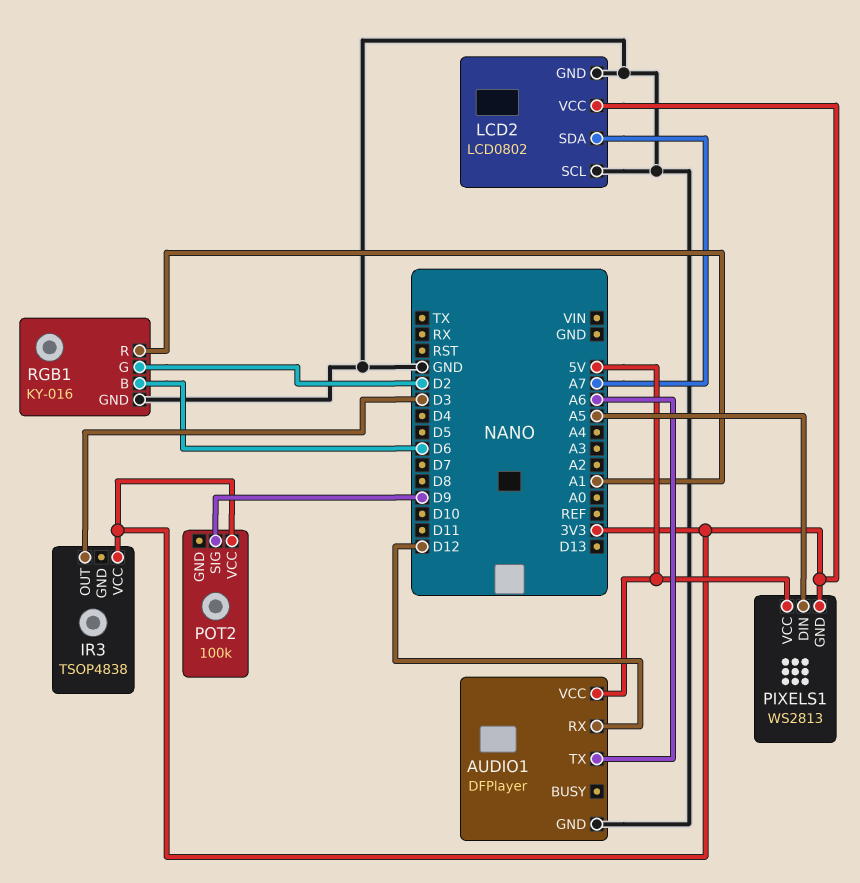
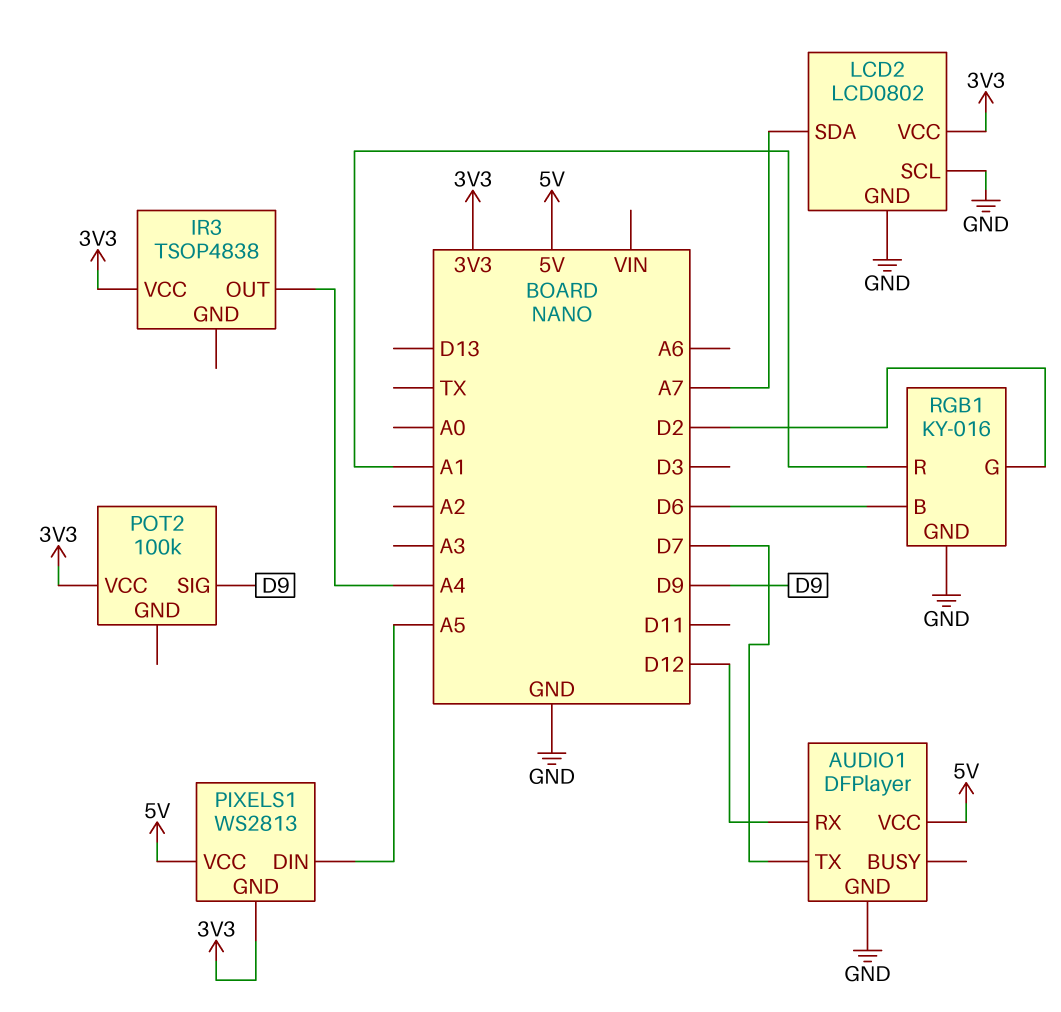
AUDIO1 pin TX: A6 -> D7
IR3 pin OUT: D3 -> A4

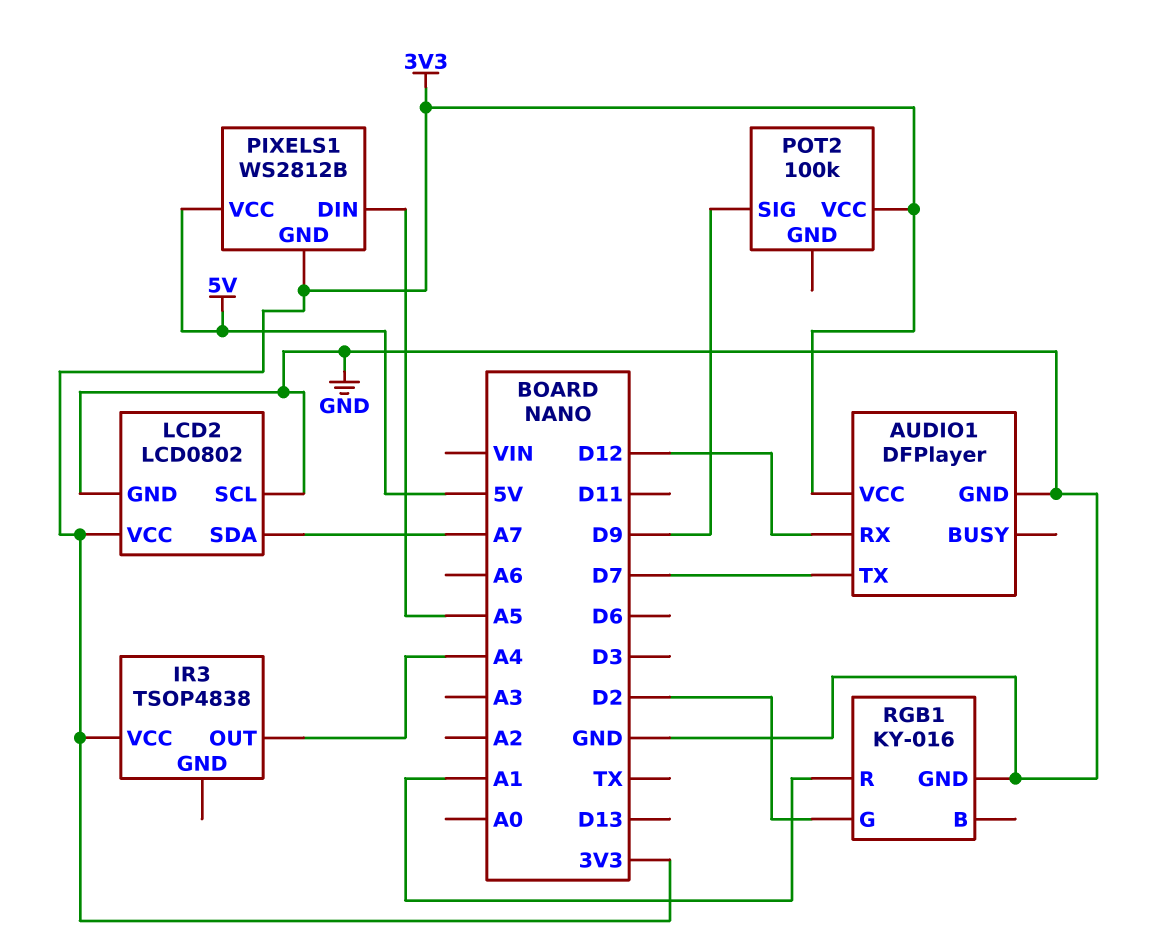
AUDIO1 pin VCC: 5V -> 3V3
PIXELS1: WS2813 -> WS2812B
RGB1 pin B: D6 -> none

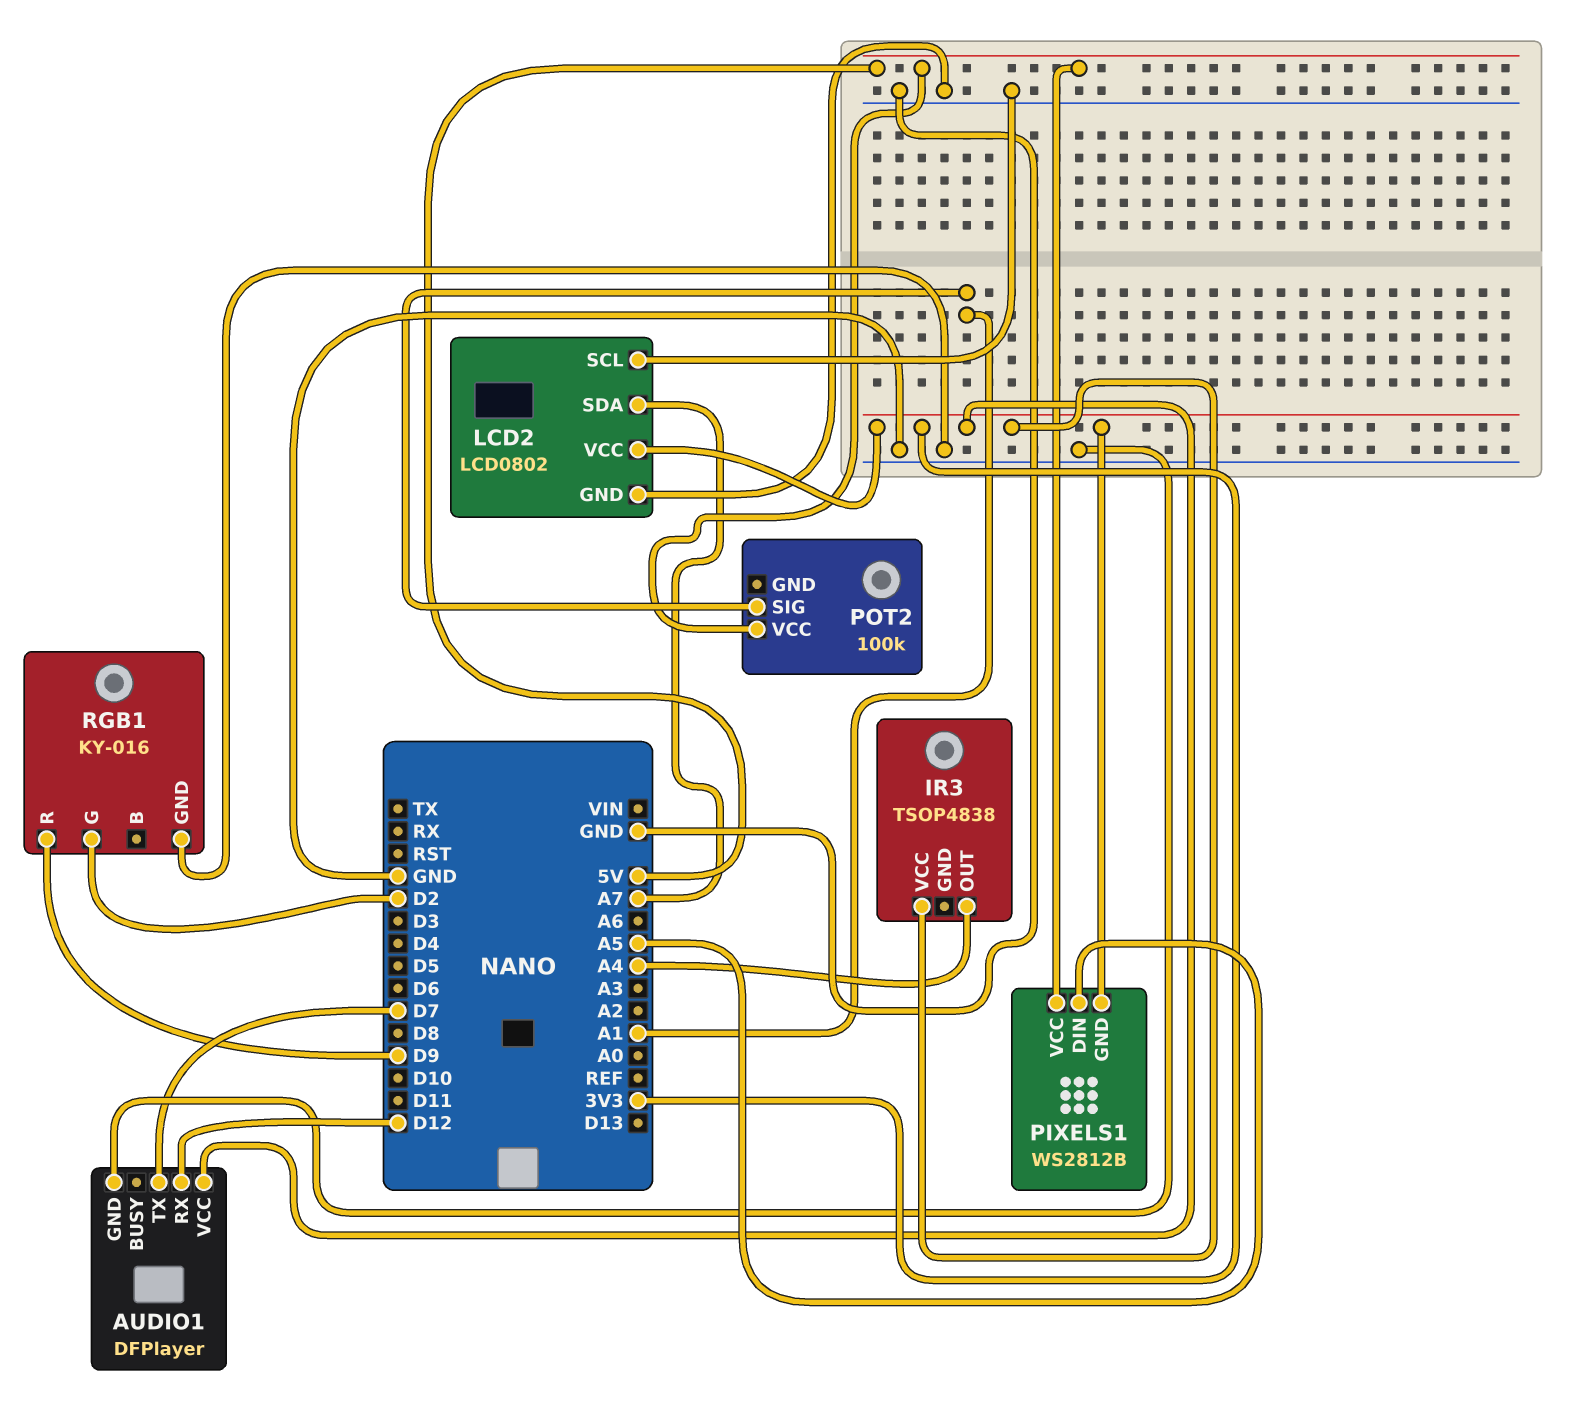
POT2 pin SIG: D9 -> A1
POT2 pin VCC: 3V3 -> 5V
RGB1 pin R: A1 -> D9

